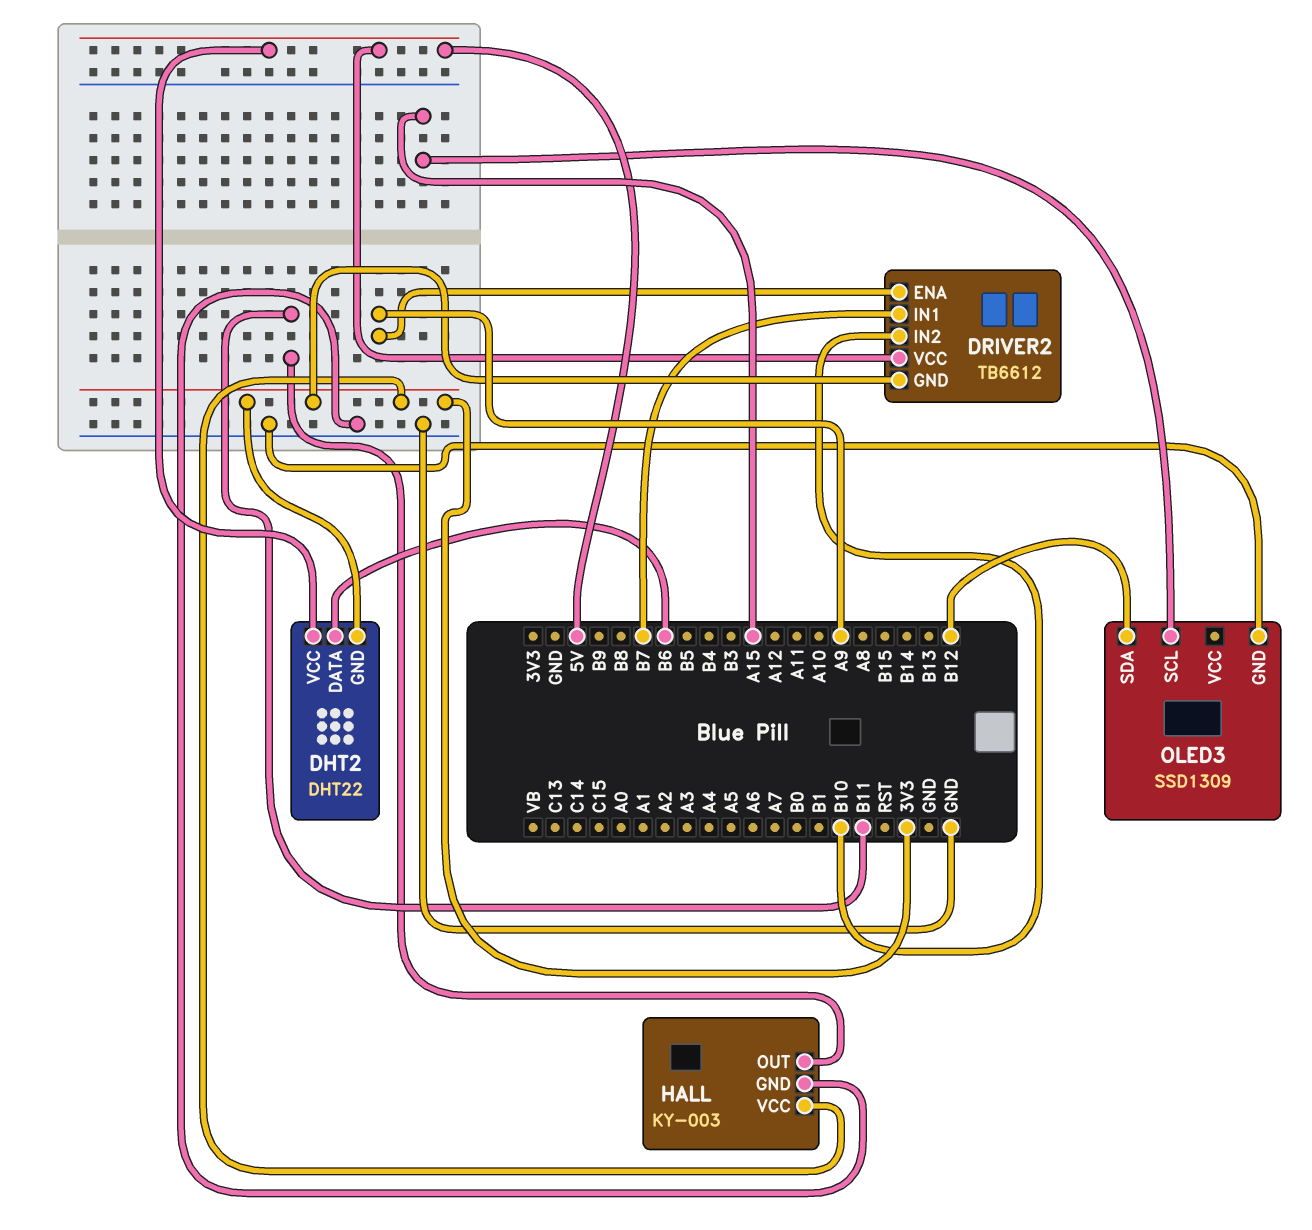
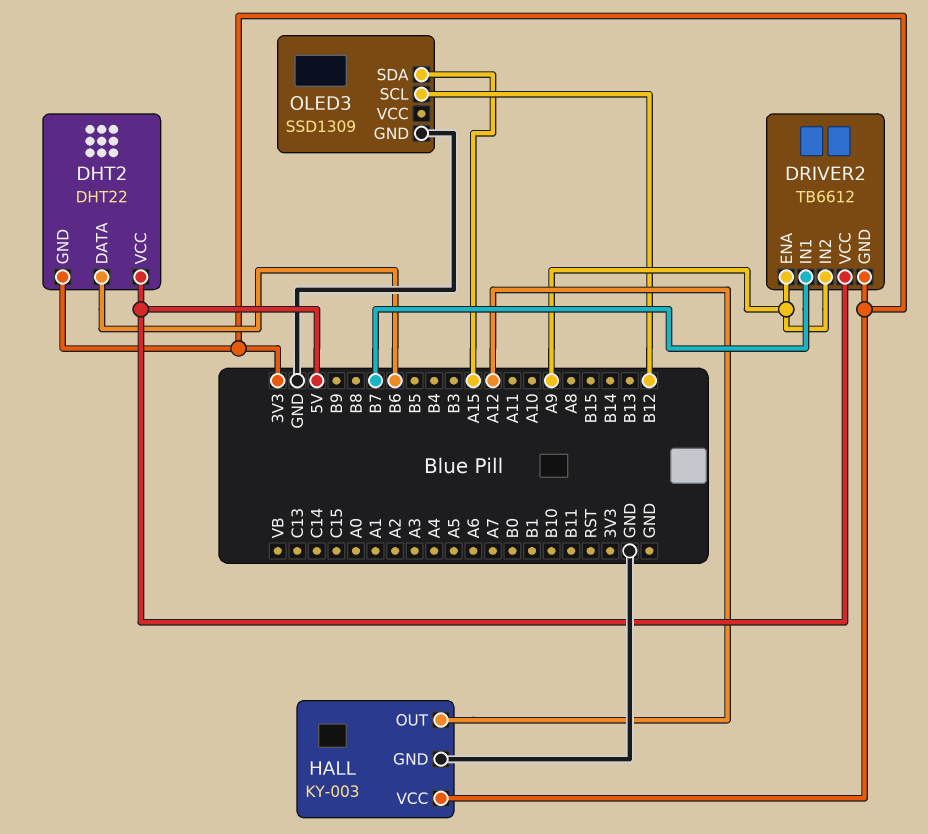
DRIVER2 pin IN2: B10 -> A9
HALL pin OUT: B11 -> A12
OLED3 pin SCL: A15 -> B12
OLED3 pin SDA: B12 -> A15

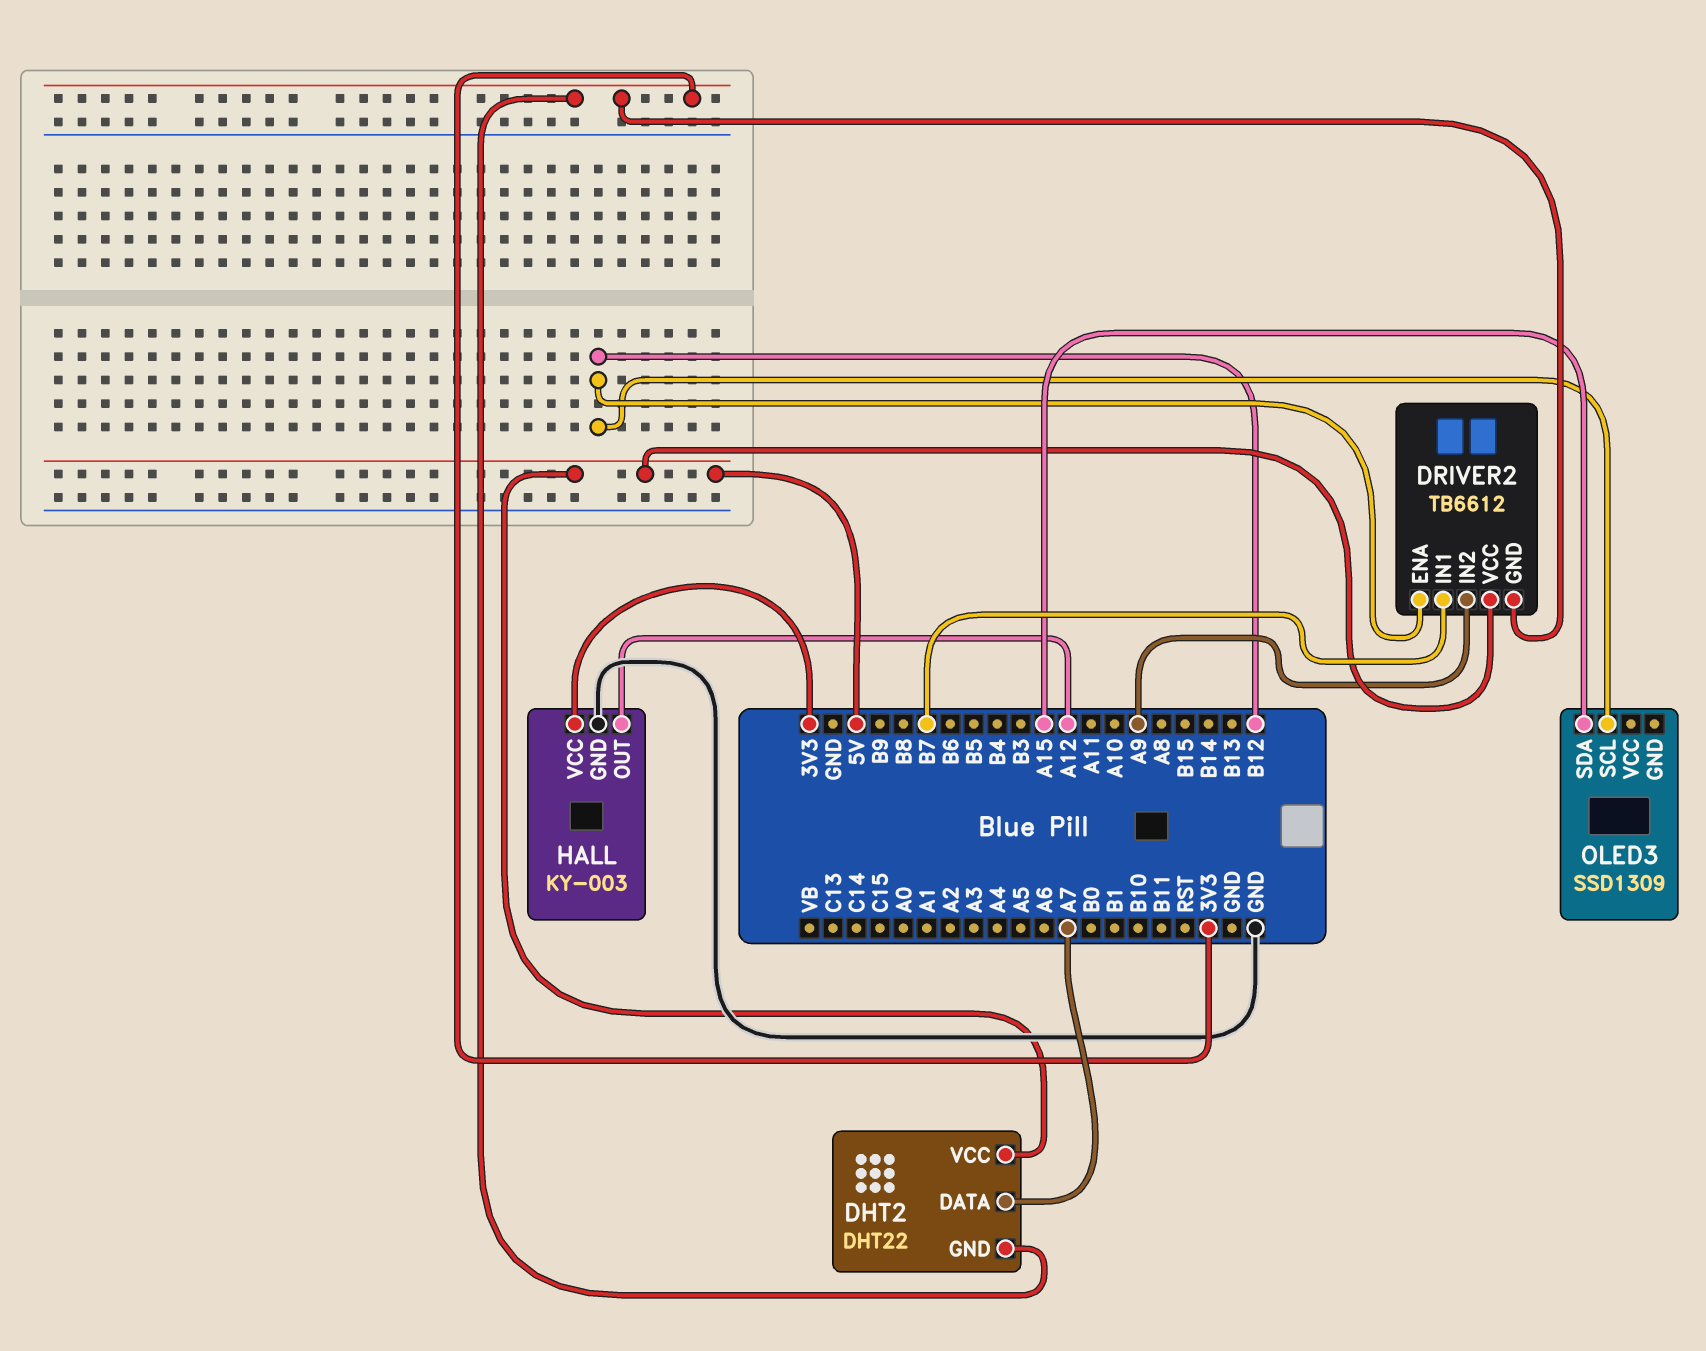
DHT2 pin DATA: B6 -> A7
DRIVER2 pin ENA: A9 -> B12
OLED3 pin GND: GND -> none

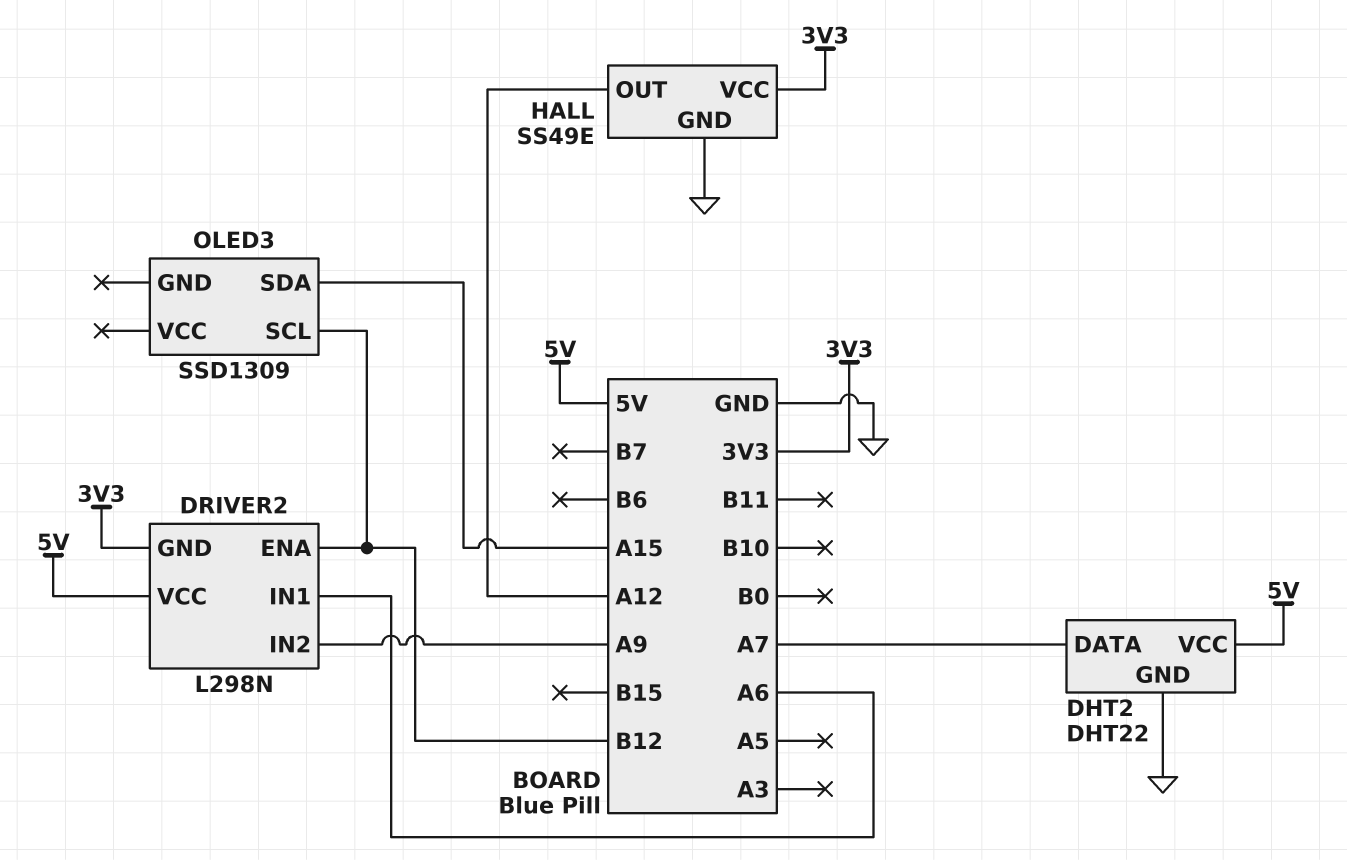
DHT2 pin GND: 3V3 -> GND
DRIVER2: TB6612 -> L298N
DRIVER2 pin IN1: B7 -> A6
HALL: KY-003 -> SS49E

